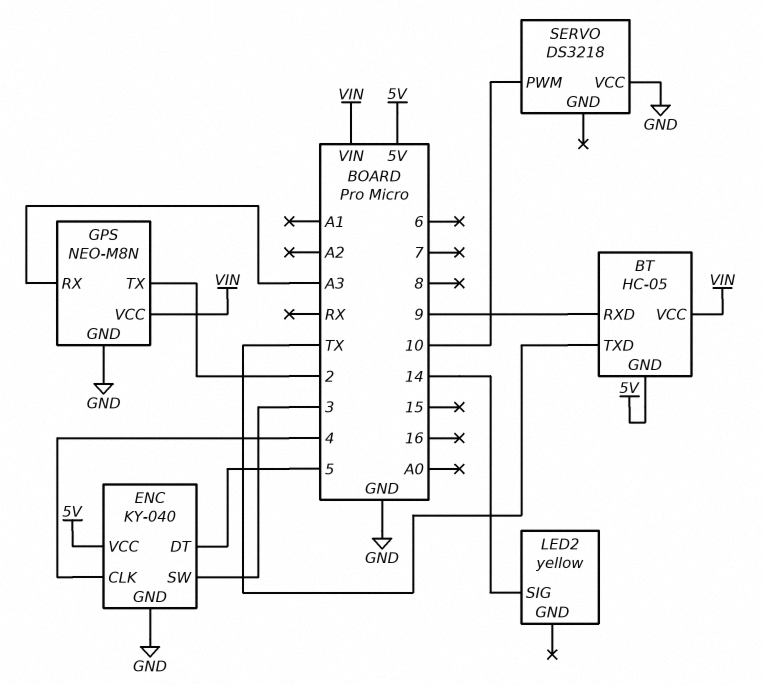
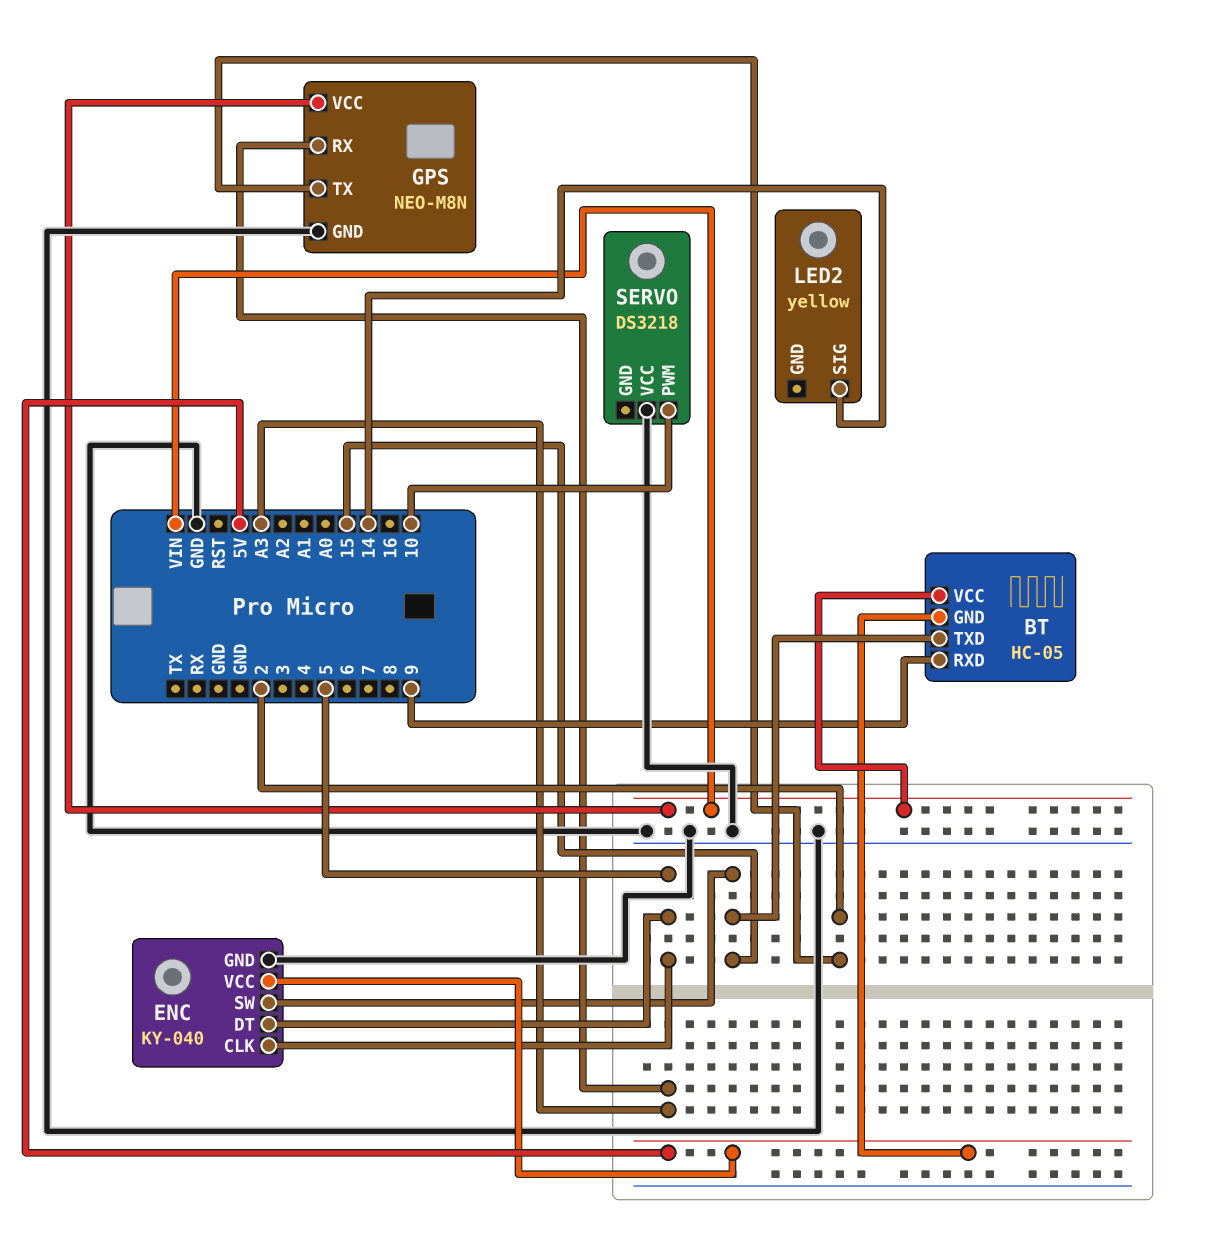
BT pin TXD: TX -> 15
ENC pin CLK: 4 -> 5
ENC pin SW: 3 -> 15

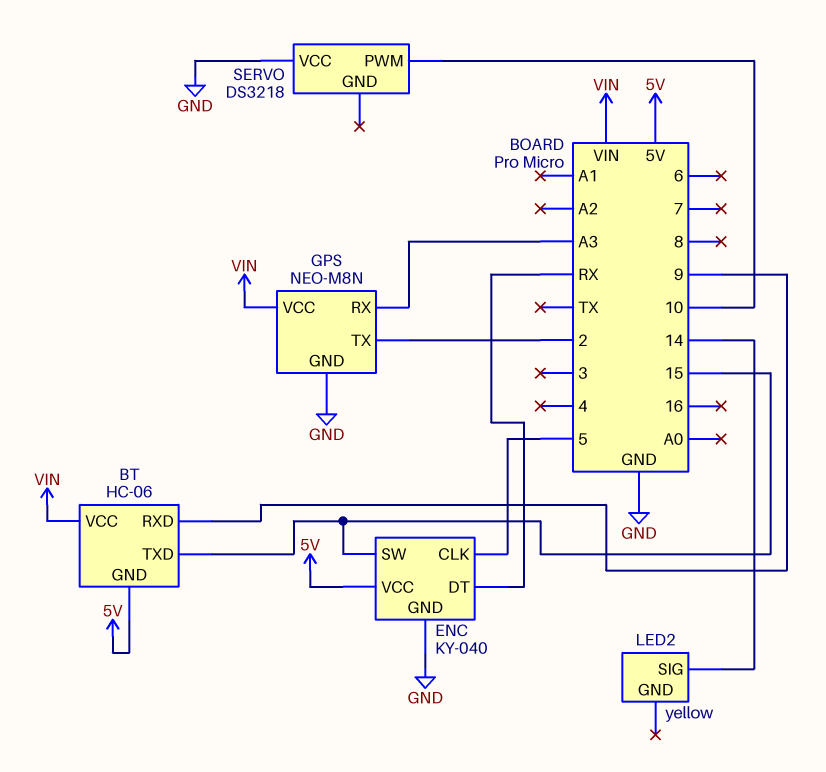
BT: HC-05 -> HC-06
ENC pin DT: 5 -> RX

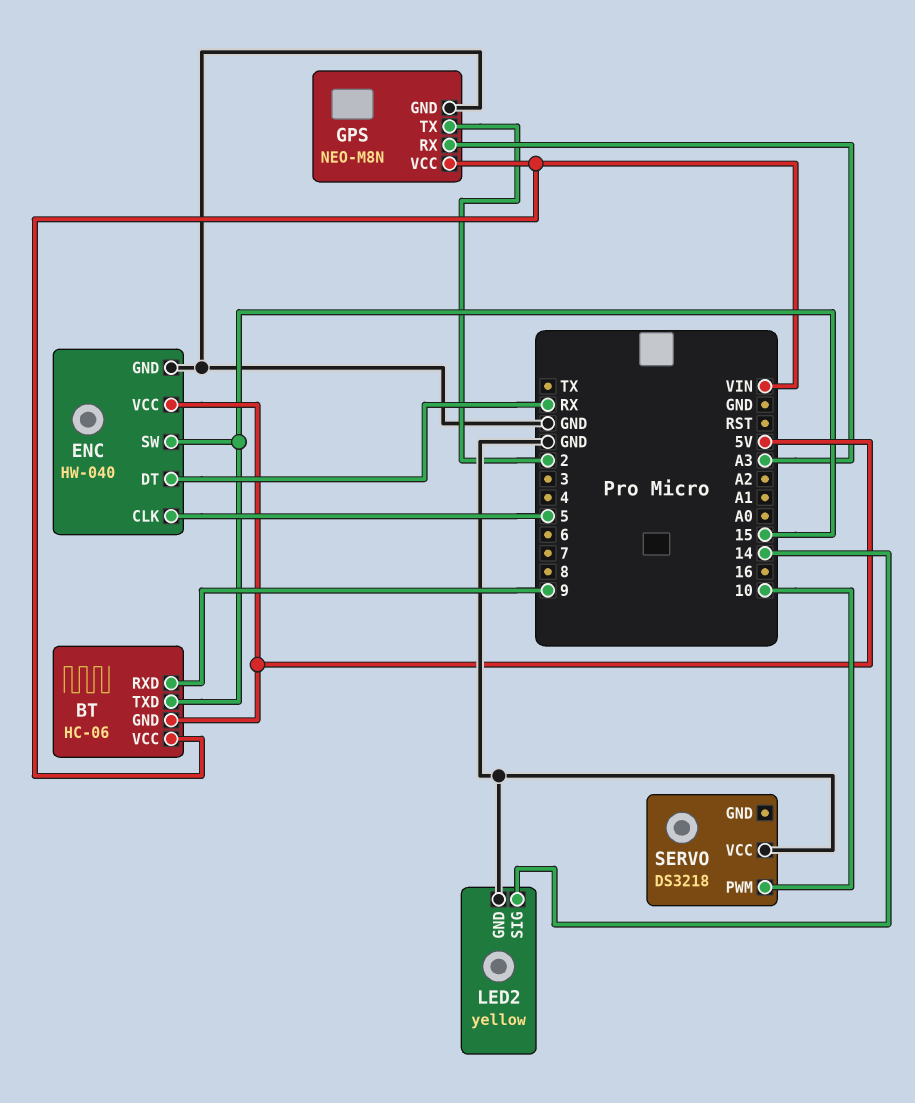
ENC: KY-040 -> HW-040
LED2 pin GND: none -> GND

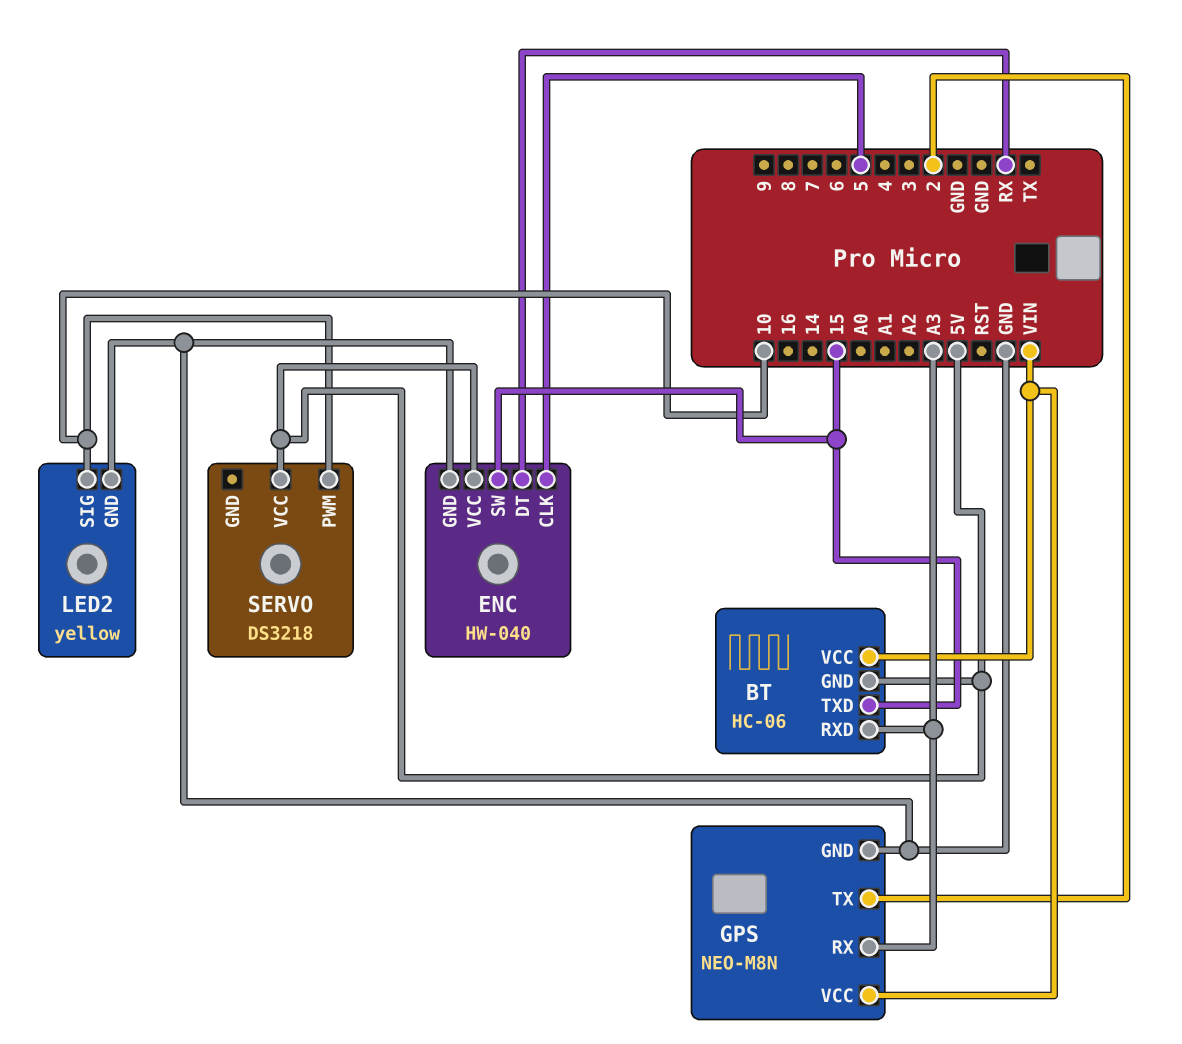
BT pin RXD: 9 -> A3
LED2 pin SIG: 14 -> 10
SERVO pin VCC: GND -> 5V

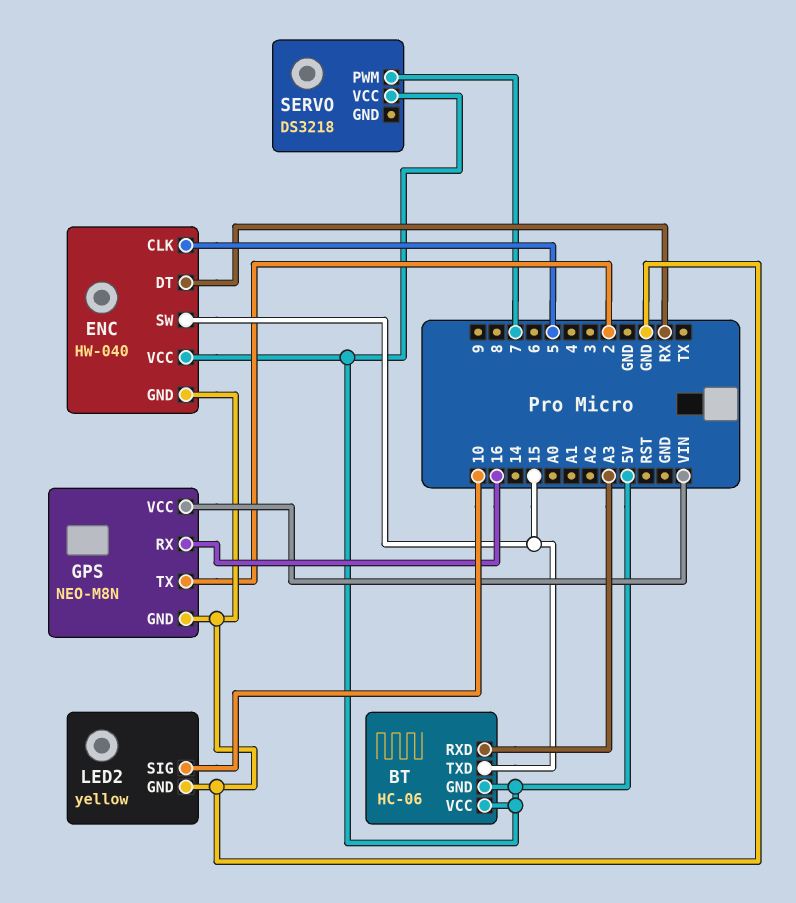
BT pin VCC: VIN -> 5V
GPS pin RX: A3 -> 16
SERVO pin PWM: 10 -> 7

